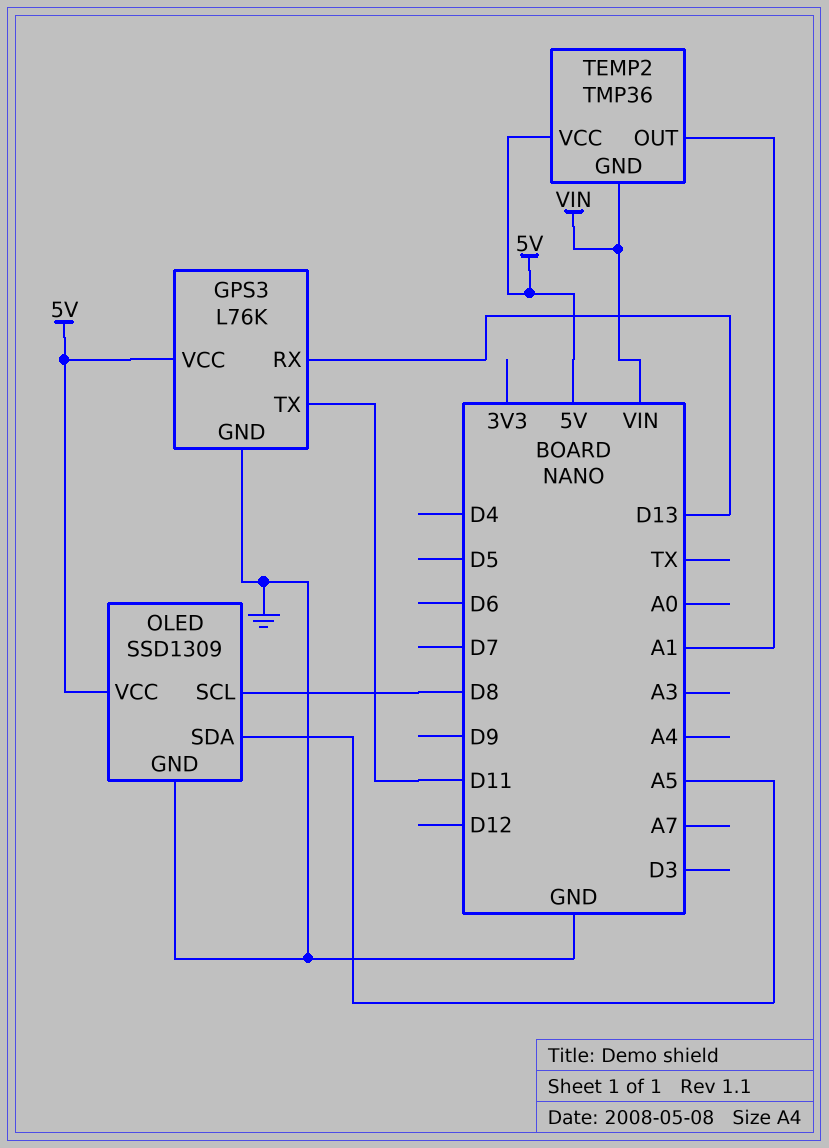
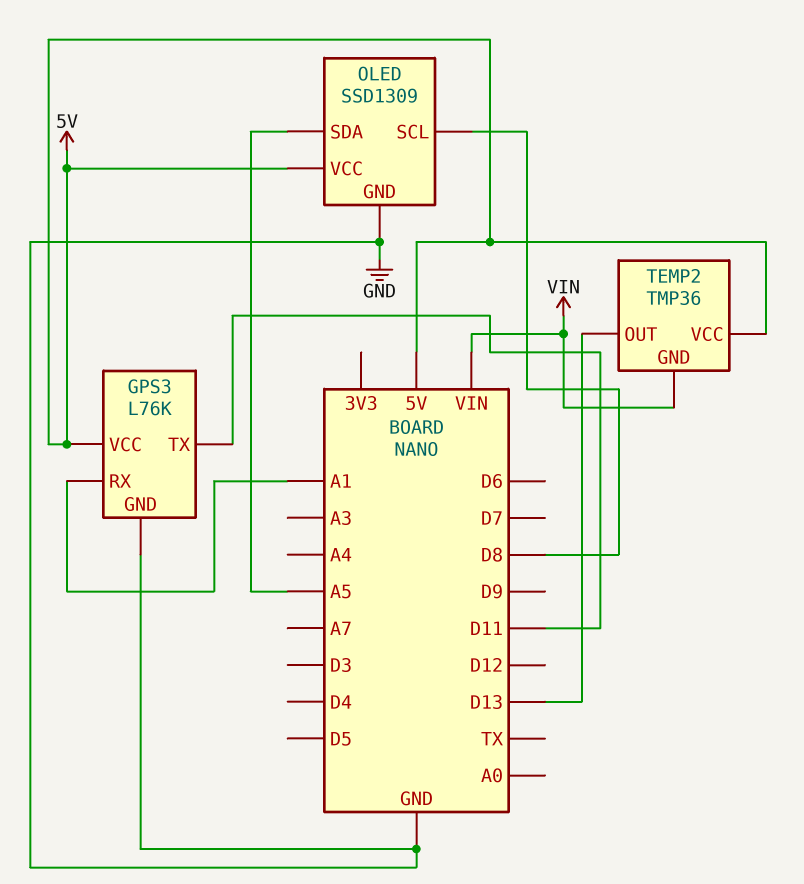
GPS3 pin RX: D13 -> A1
TEMP2 pin OUT: A1 -> D13

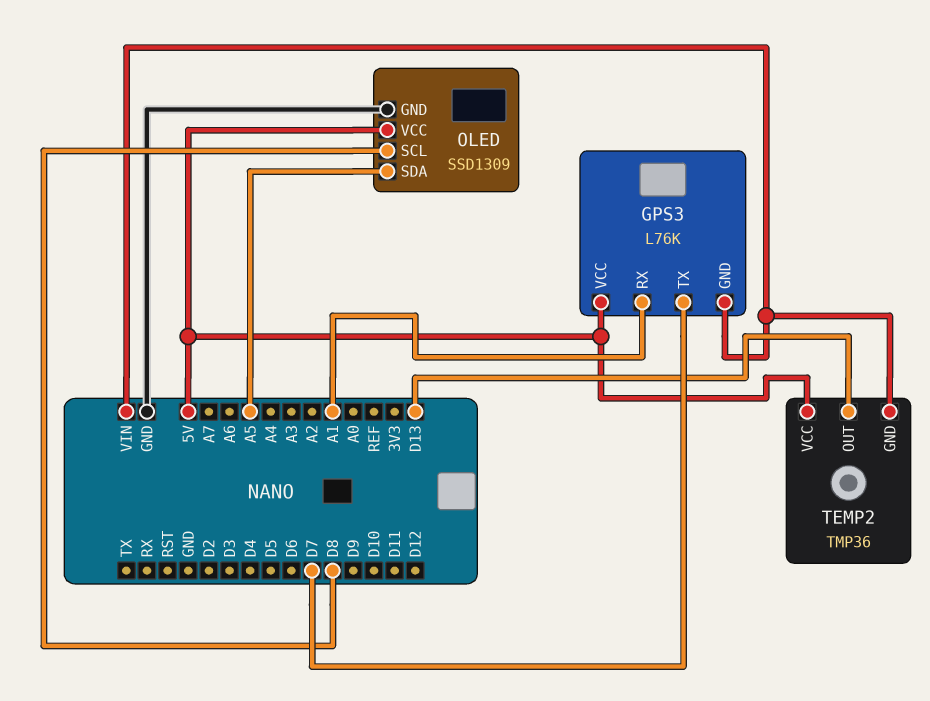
GPS3 pin GND: GND -> VIN
GPS3 pin TX: D11 -> D7

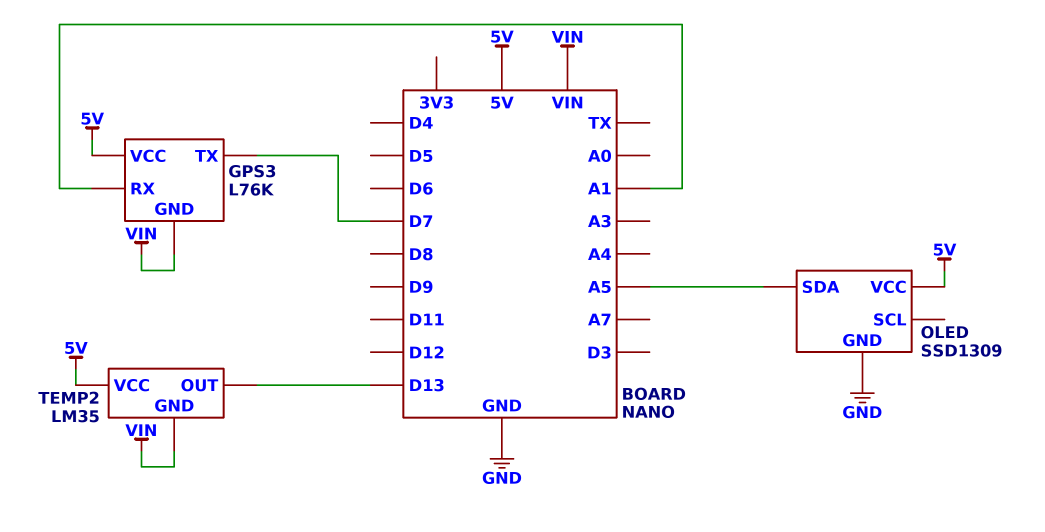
OLED pin SCL: D8 -> none
TEMP2: TMP36 -> LM35

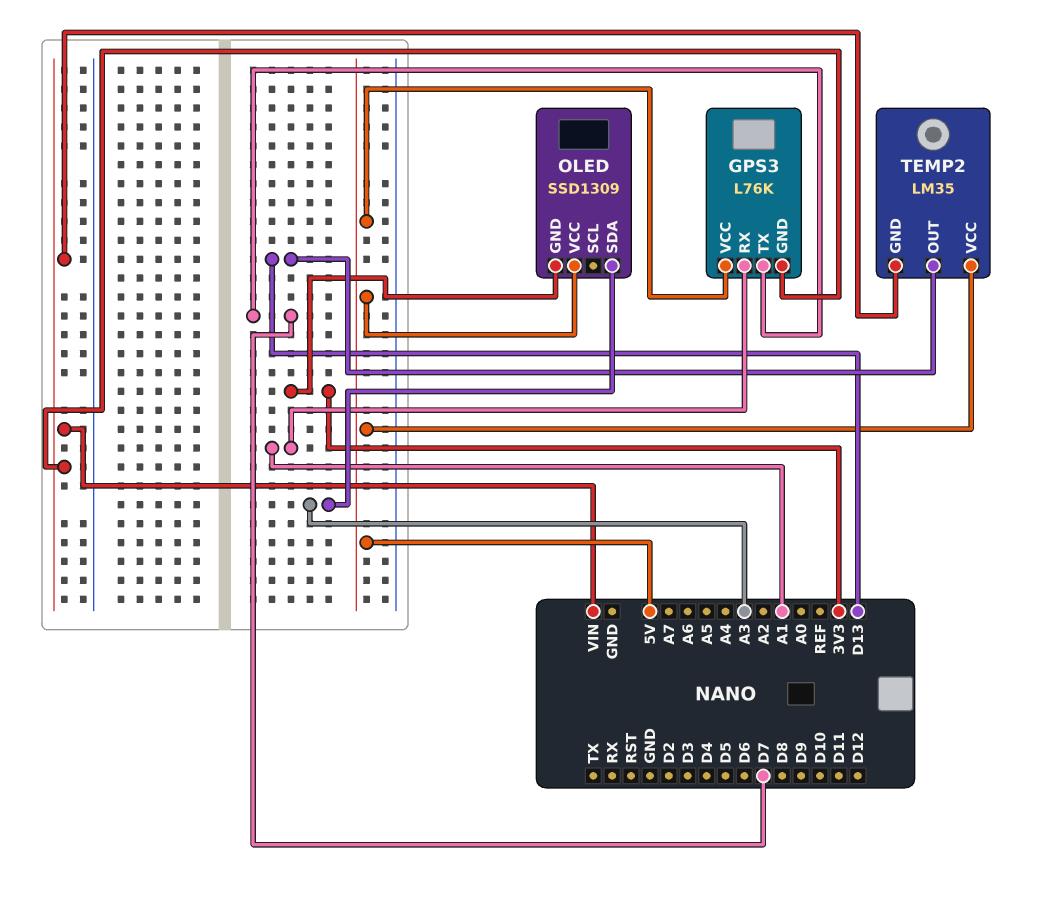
OLED pin GND: GND -> 3V3
OLED pin SDA: A5 -> A3

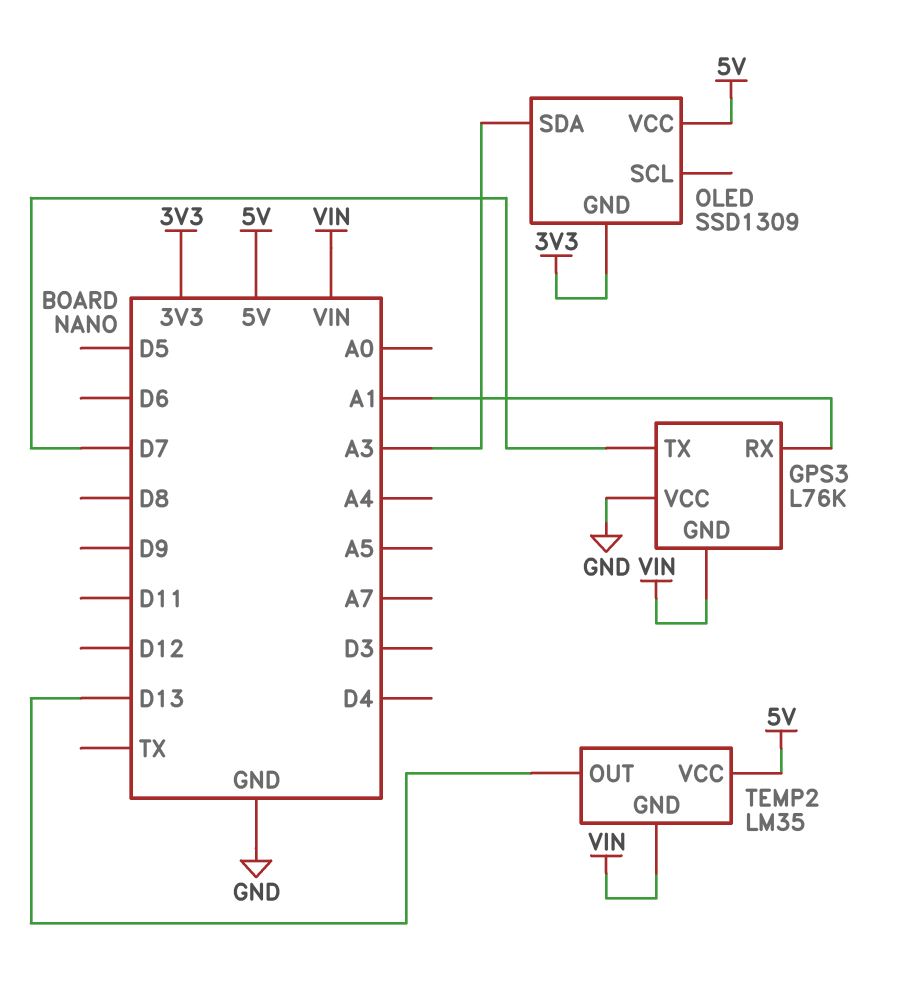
GPS3 pin VCC: 5V -> GND

